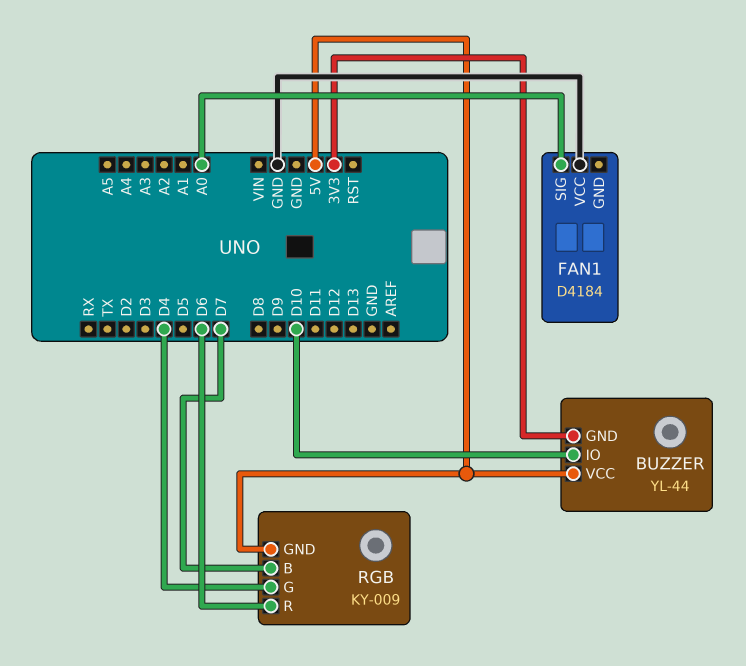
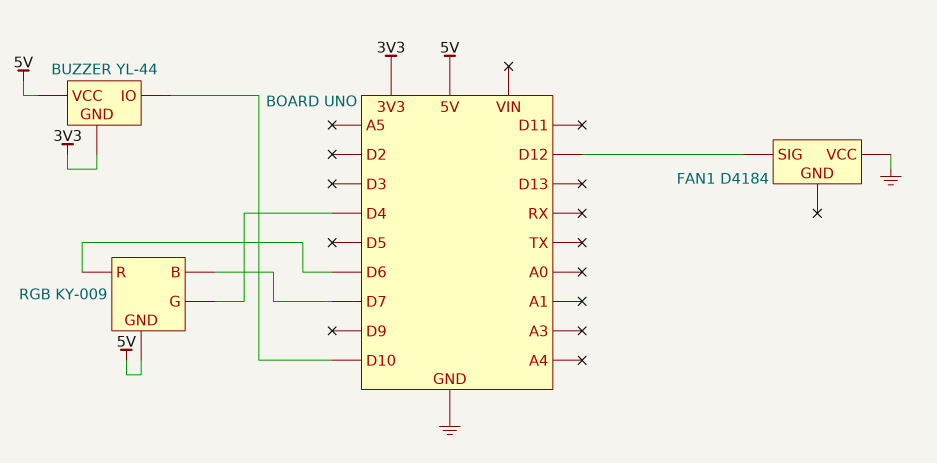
FAN1 pin SIG: A0 -> D12

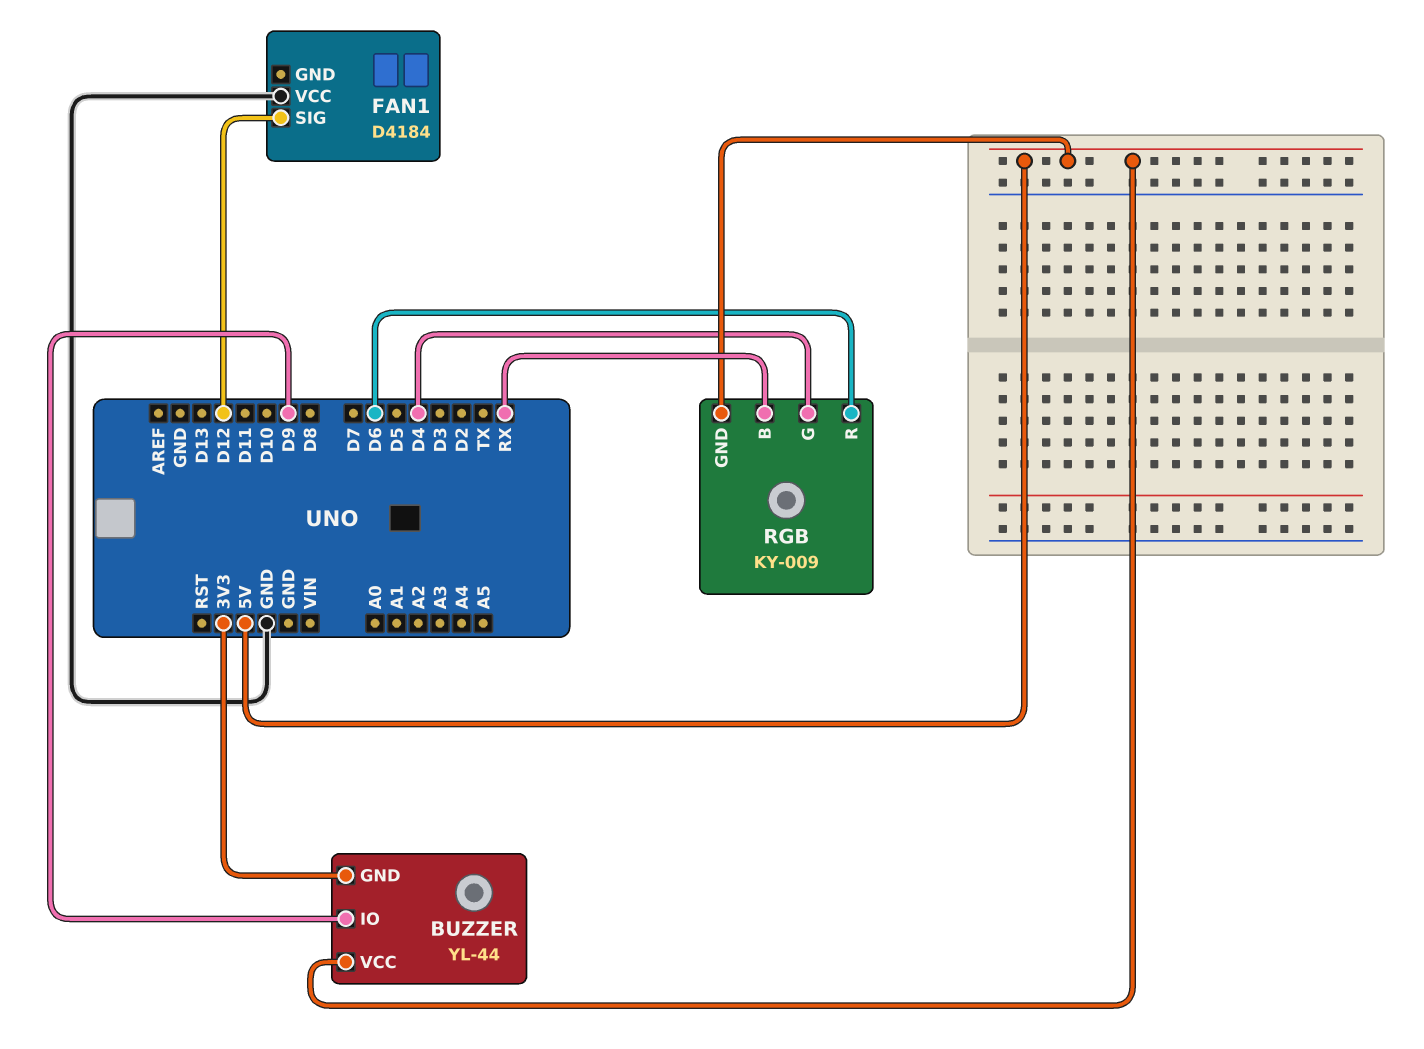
BUZZER pin IO: D10 -> D9
RGB pin B: D7 -> RX

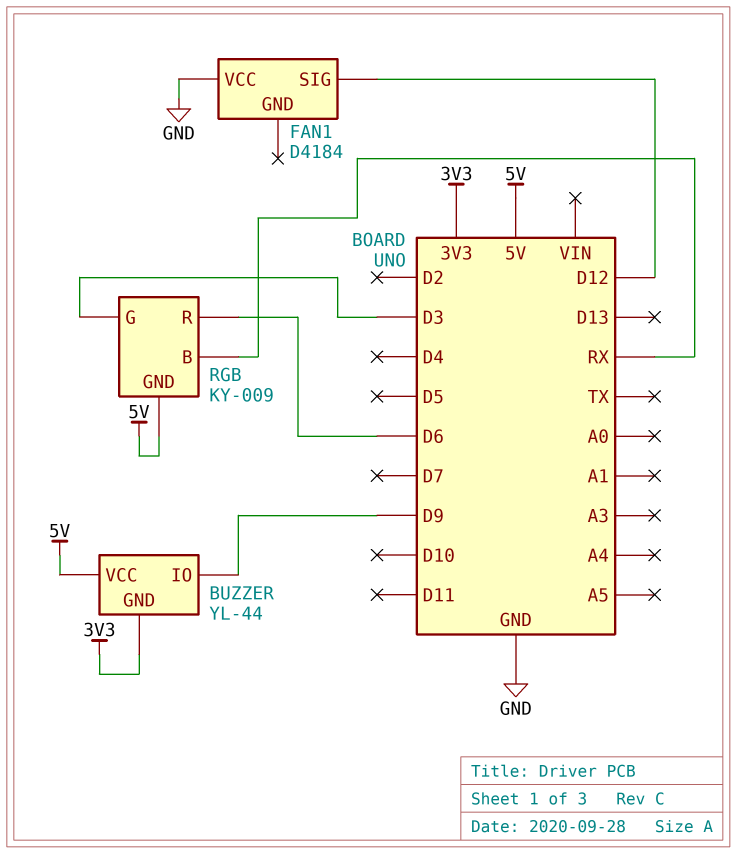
RGB pin G: D4 -> D3

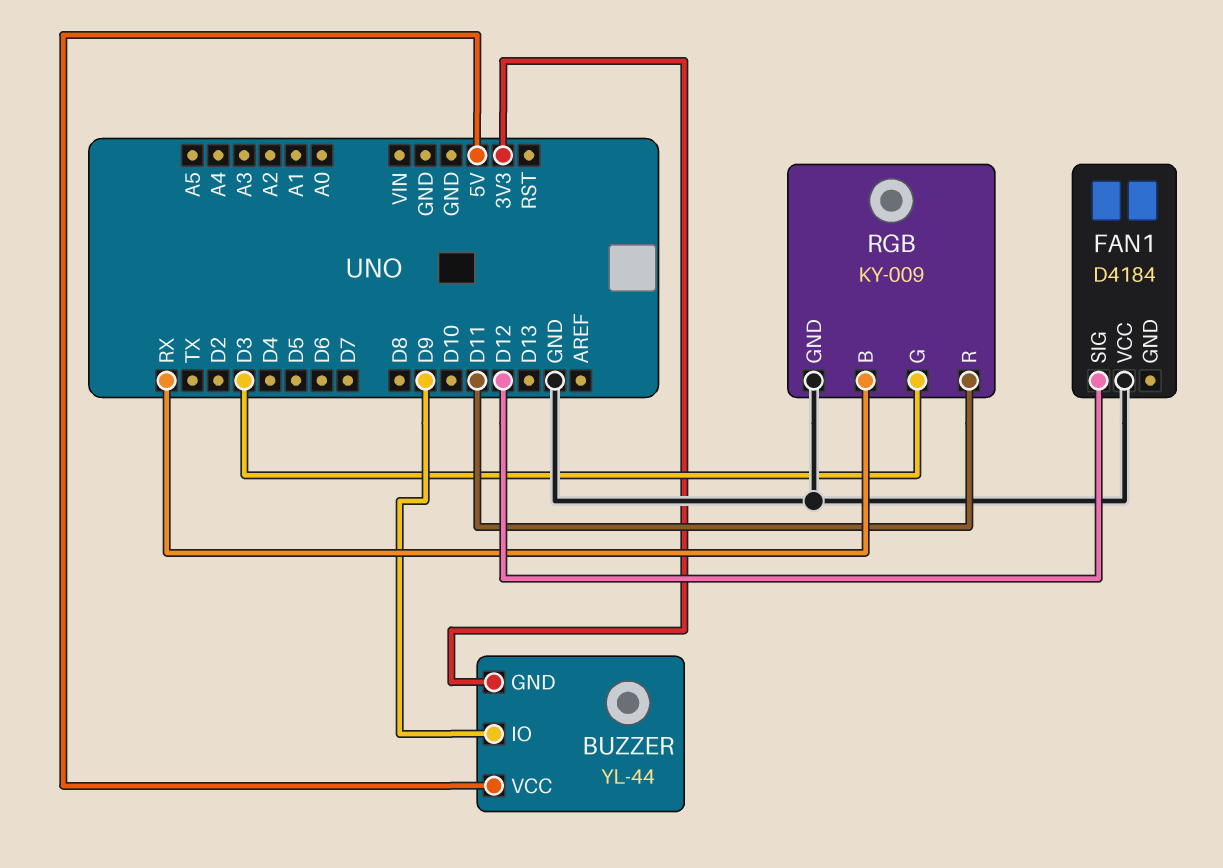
RGB pin GND: 5V -> GND
RGB pin R: D6 -> D11

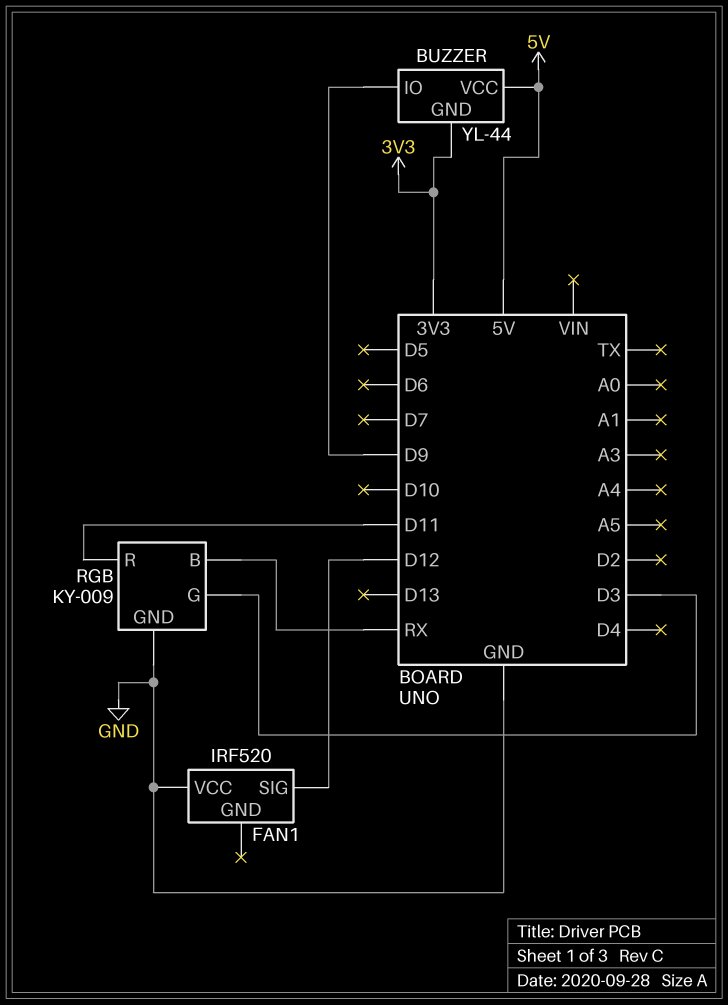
FAN1: D4184 -> IRF520

